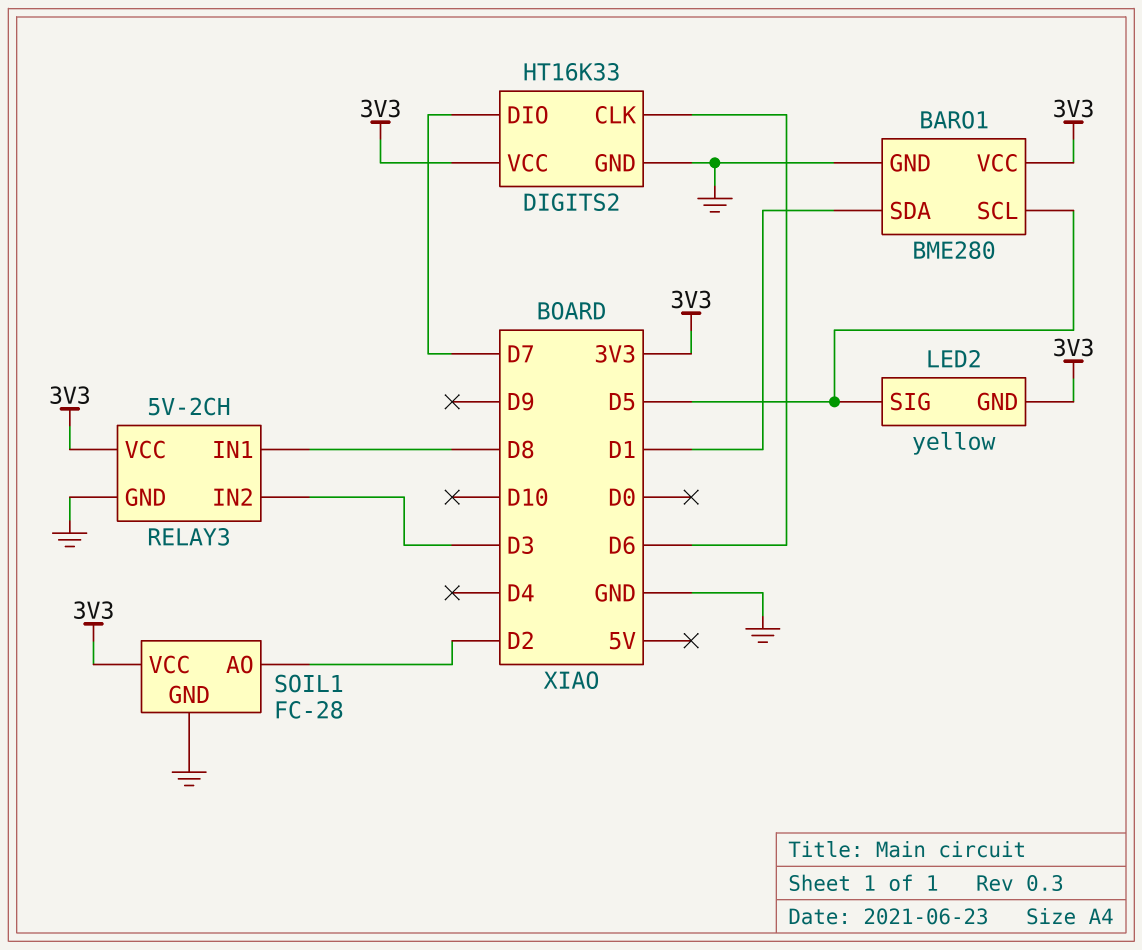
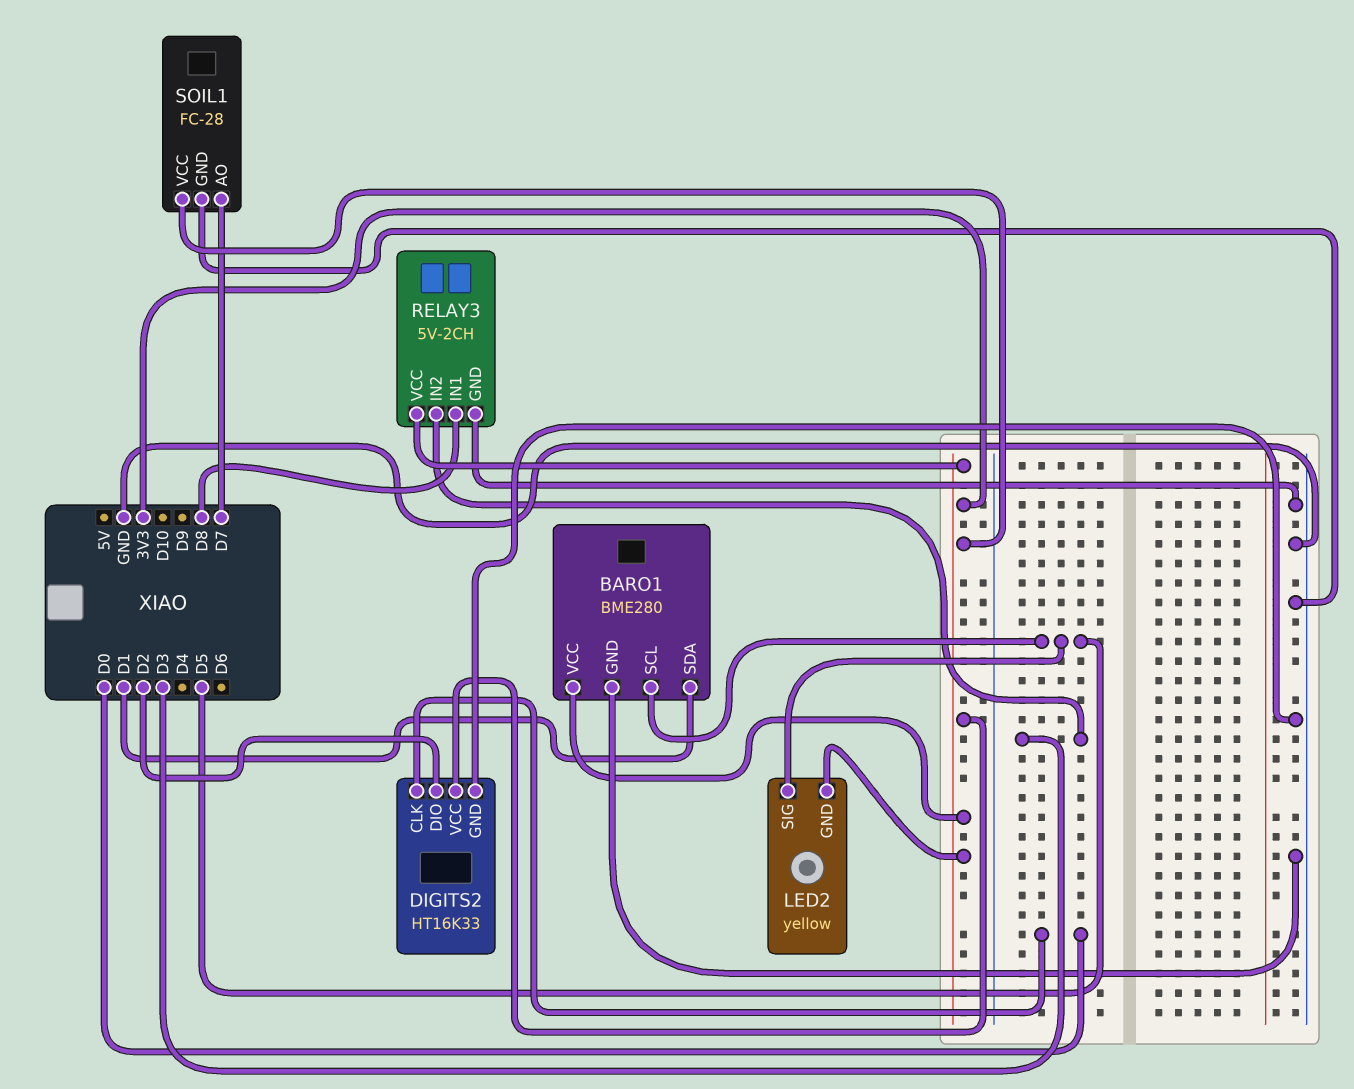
DIGITS2 pin CLK: D6 -> D0
DIGITS2 pin DIO: D7 -> D2
SOIL1 pin AO: D2 -> D7

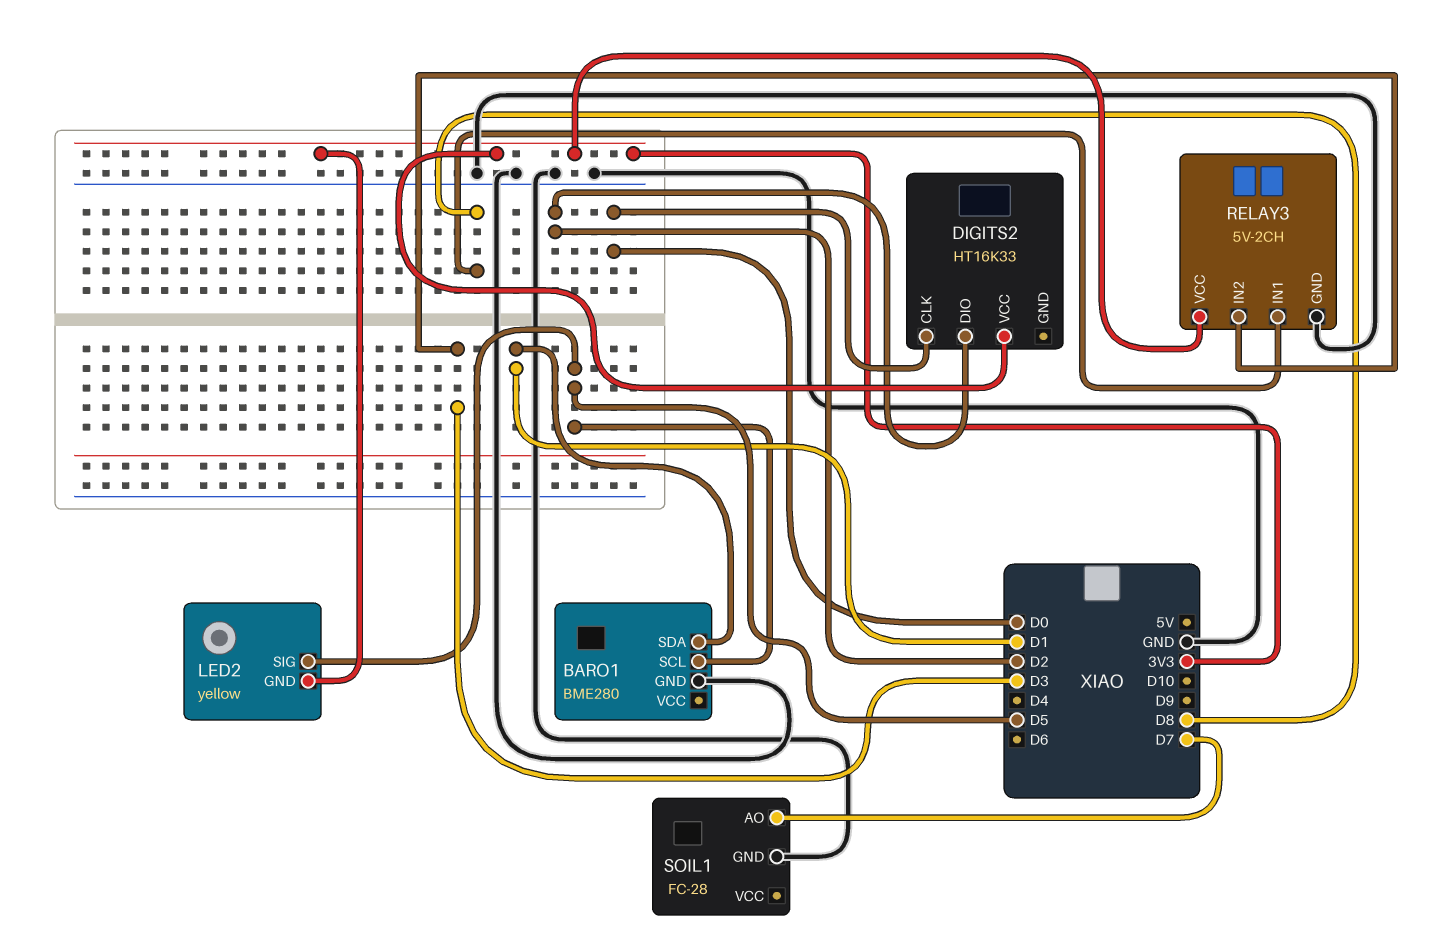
BARO1 pin VCC: 3V3 -> none
DIGITS2 pin GND: GND -> none
SOIL1 pin VCC: 3V3 -> none

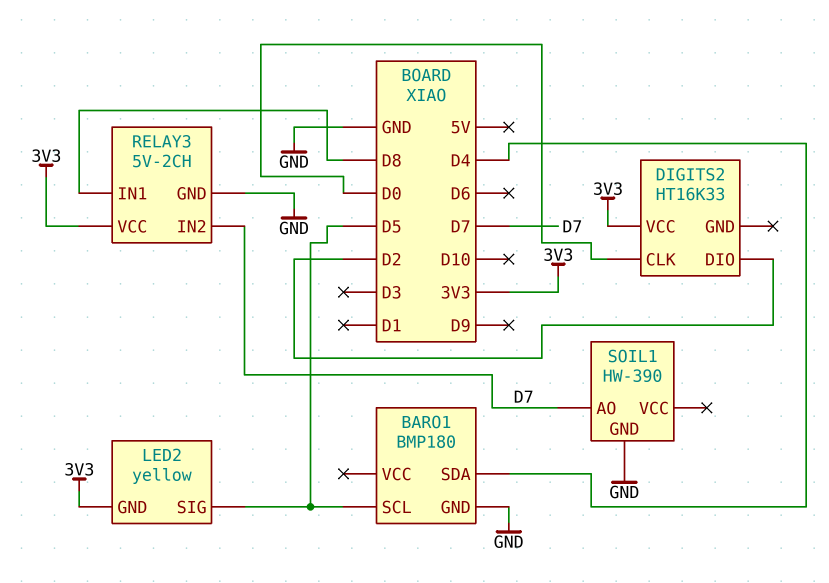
BARO1: BME280 -> BMP180
BARO1 pin SDA: D1 -> D4
RELAY3 pin IN2: D3 -> D7
SOIL1: FC-28 -> HW-390

